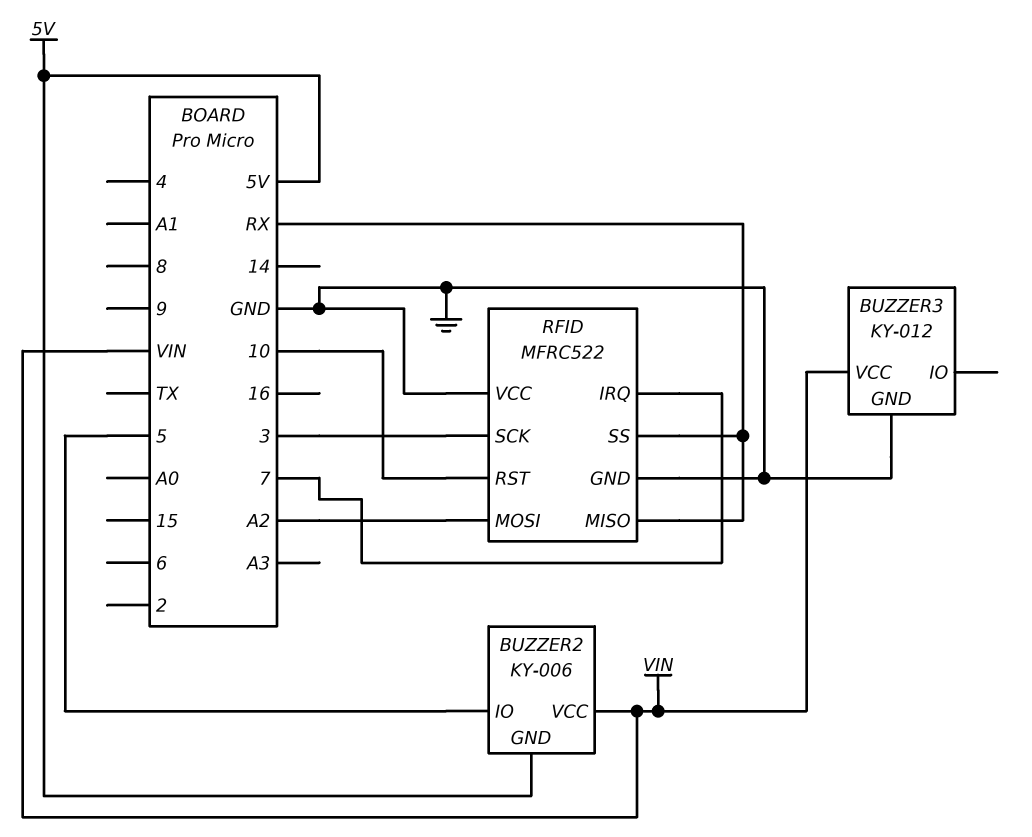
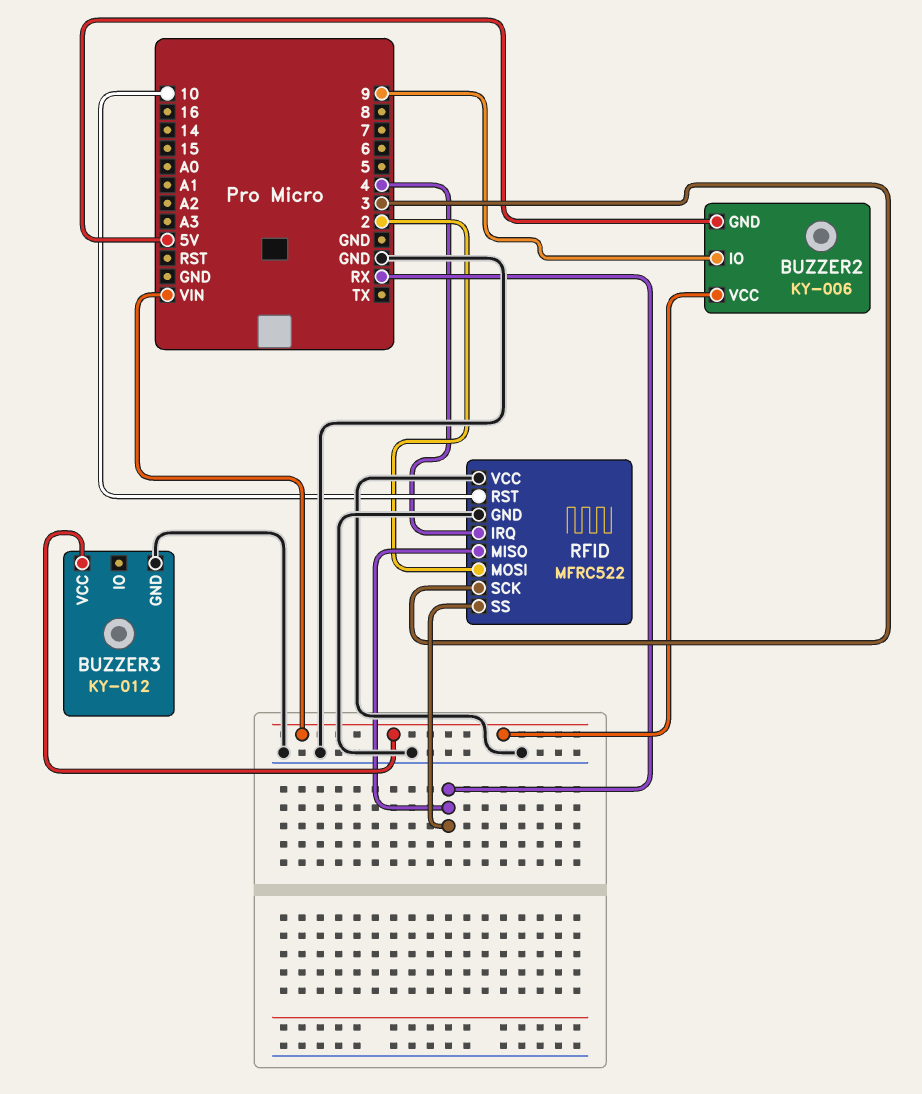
BUZZER2 pin IO: 5 -> 9
RFID pin IRQ: 7 -> 4
RFID pin MOSI: A2 -> 2

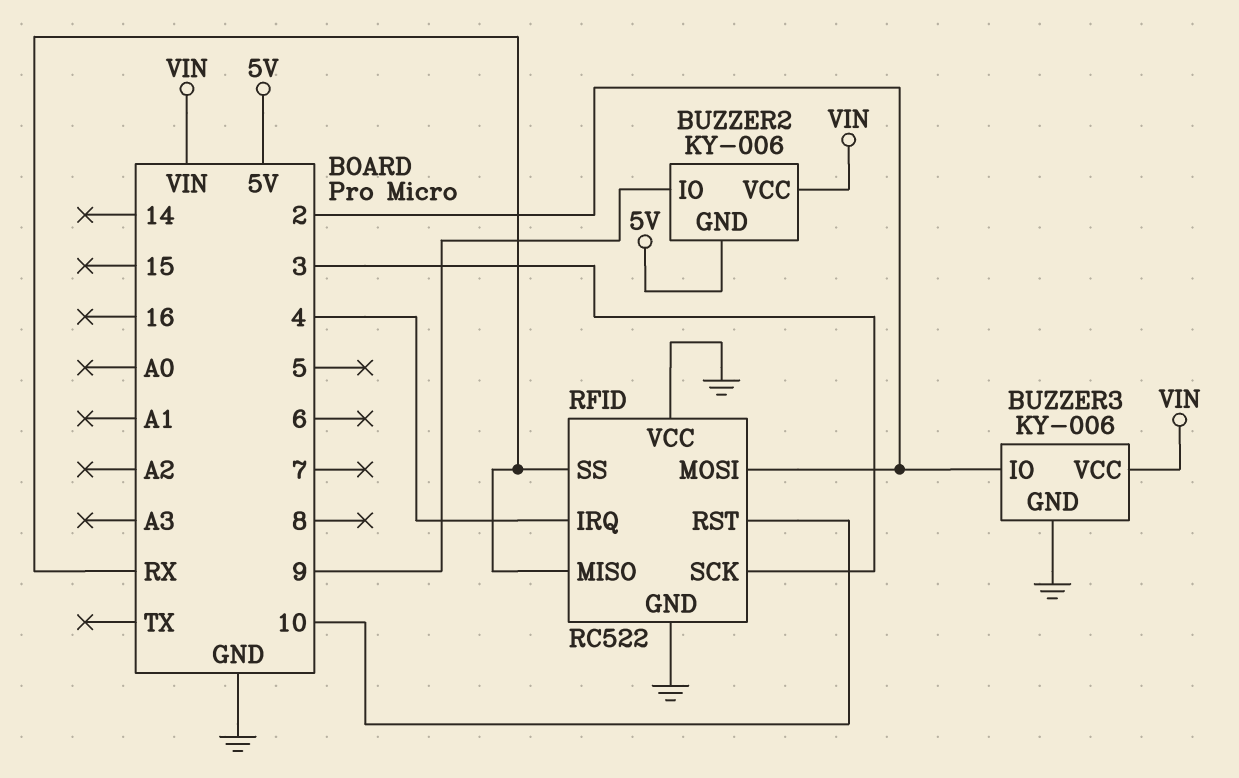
BUZZER3: KY-012 -> KY-006
BUZZER3 pin IO: none -> 2
RFID: MFRC522 -> RC522

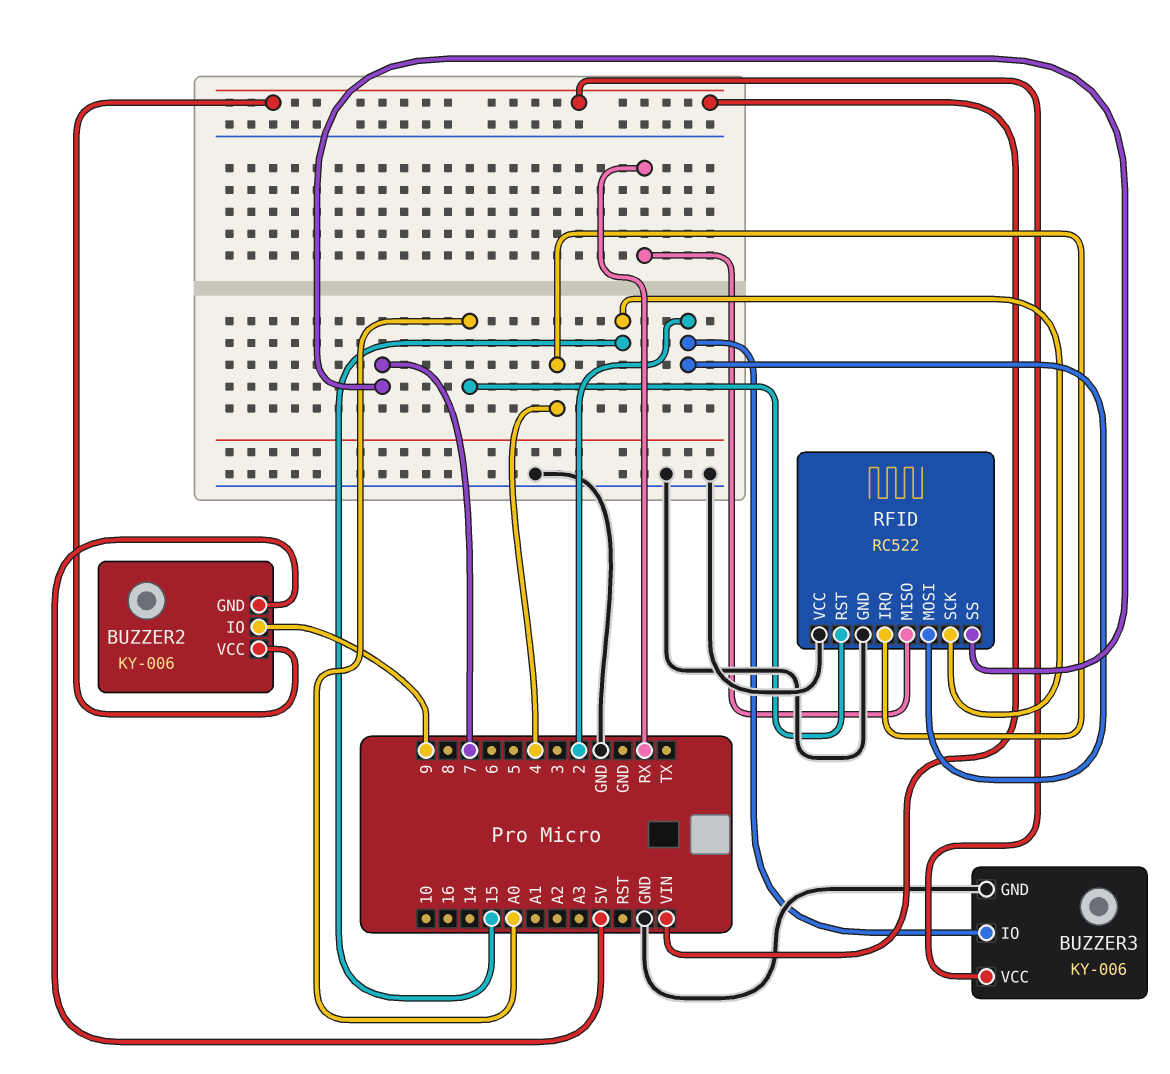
RFID pin RST: 10 -> A0
RFID pin SCK: 3 -> 15
RFID pin SS: RX -> 7

